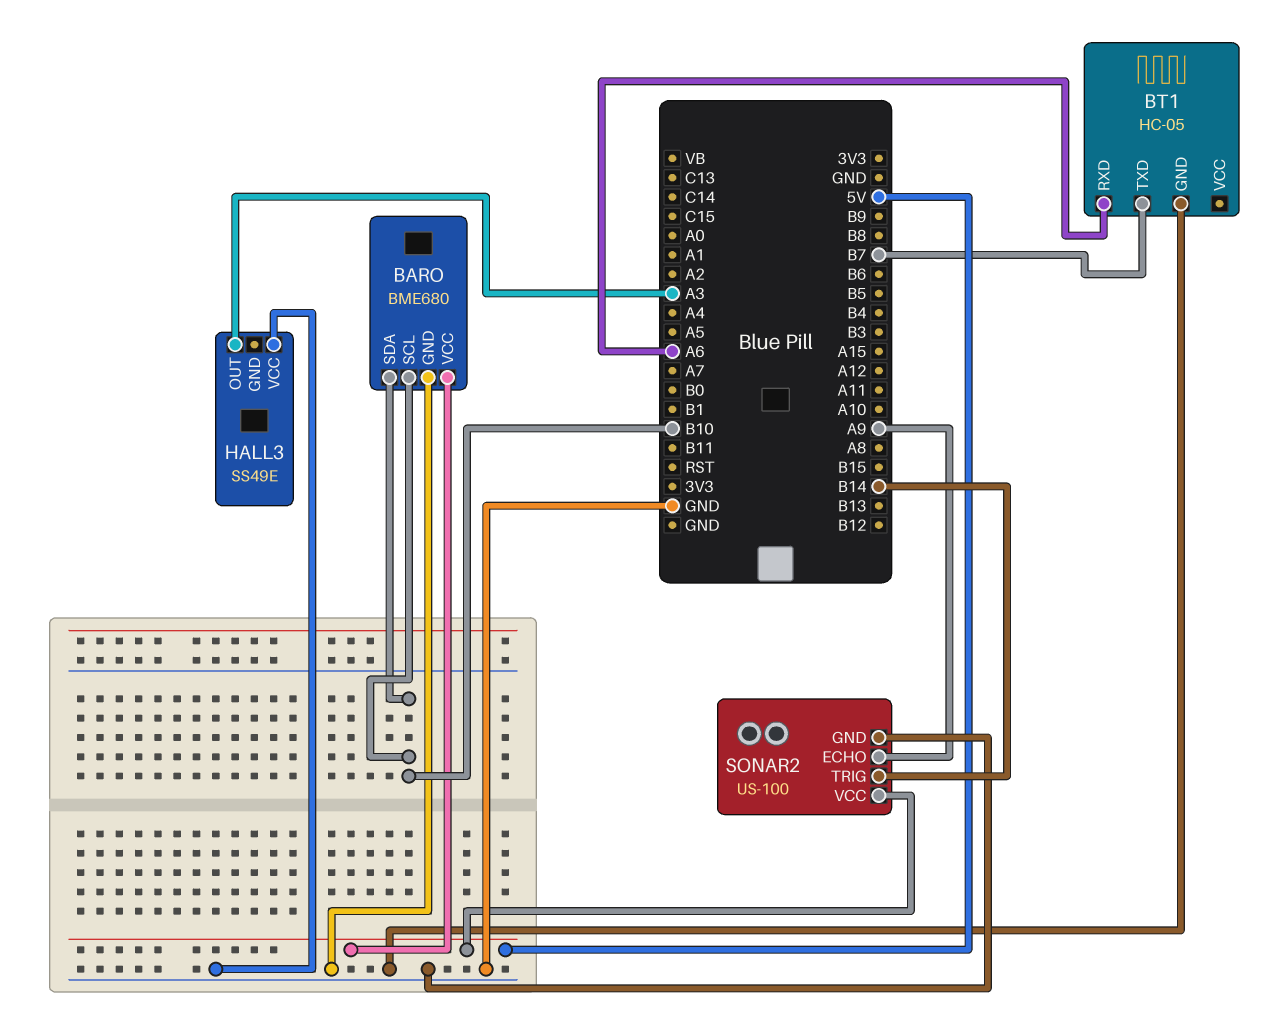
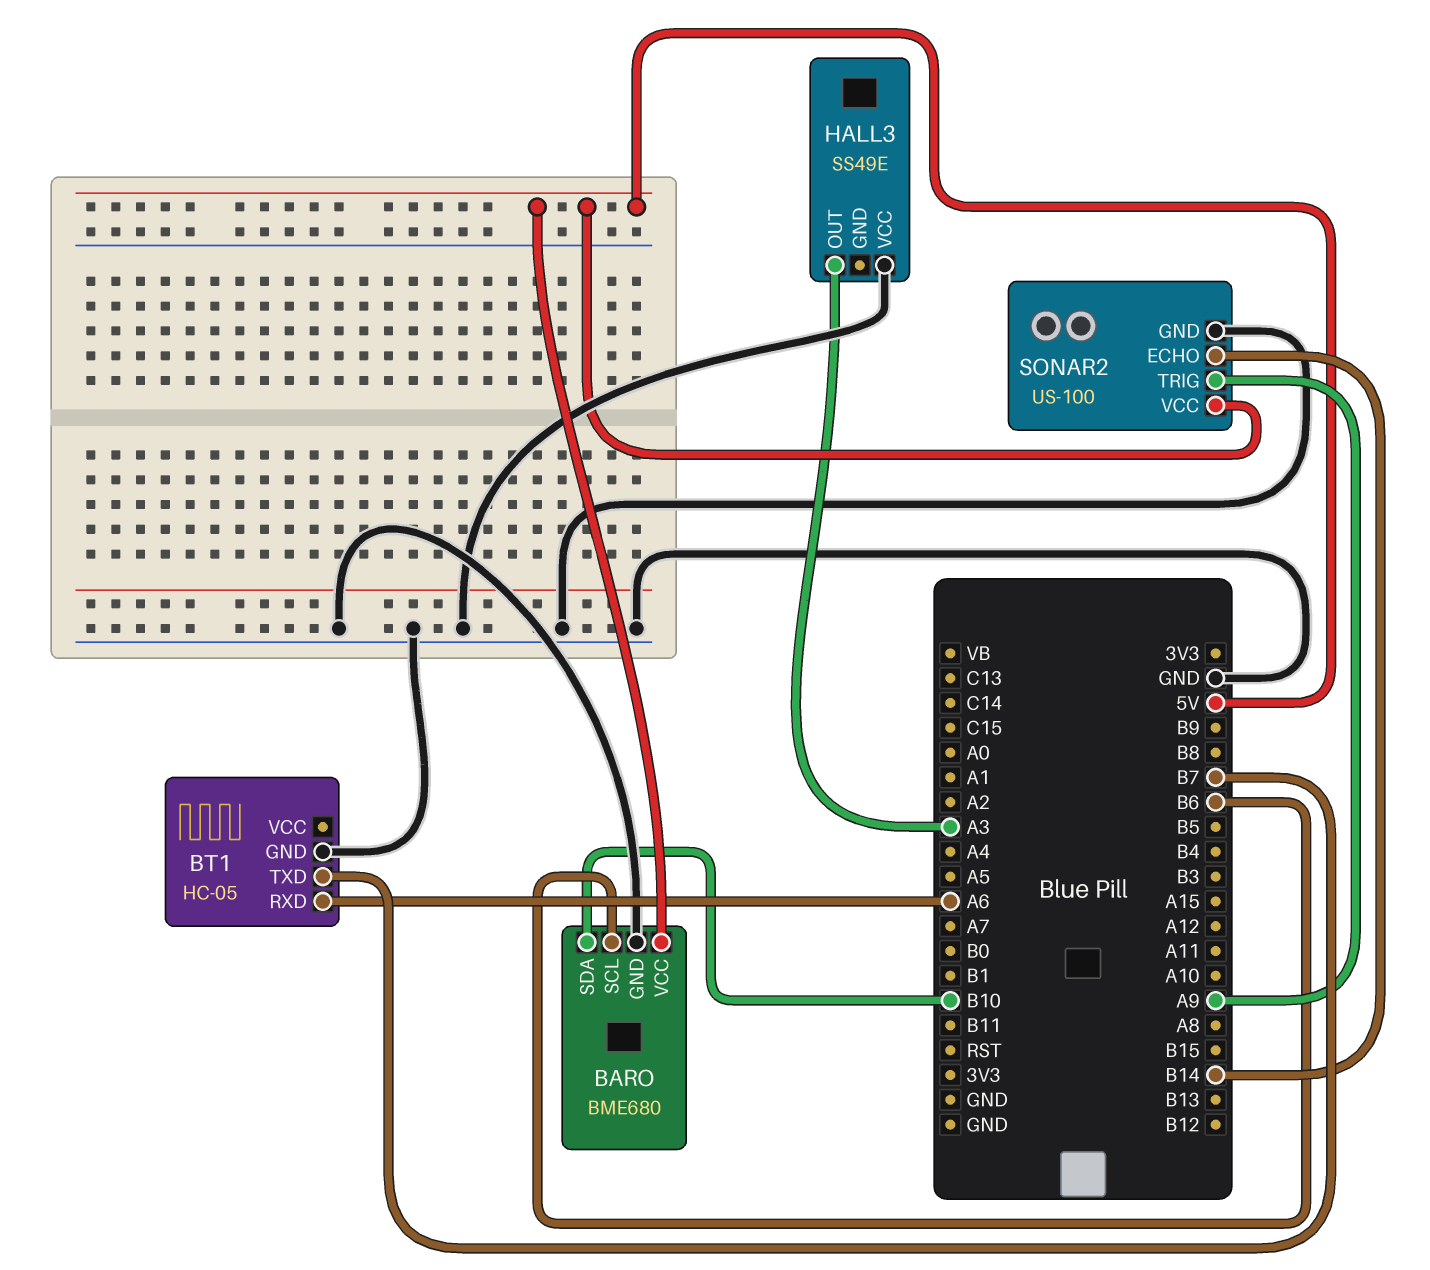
BARO pin SCL: B10 -> B6
SONAR2 pin ECHO: A9 -> B14
SONAR2 pin TRIG: B14 -> A9

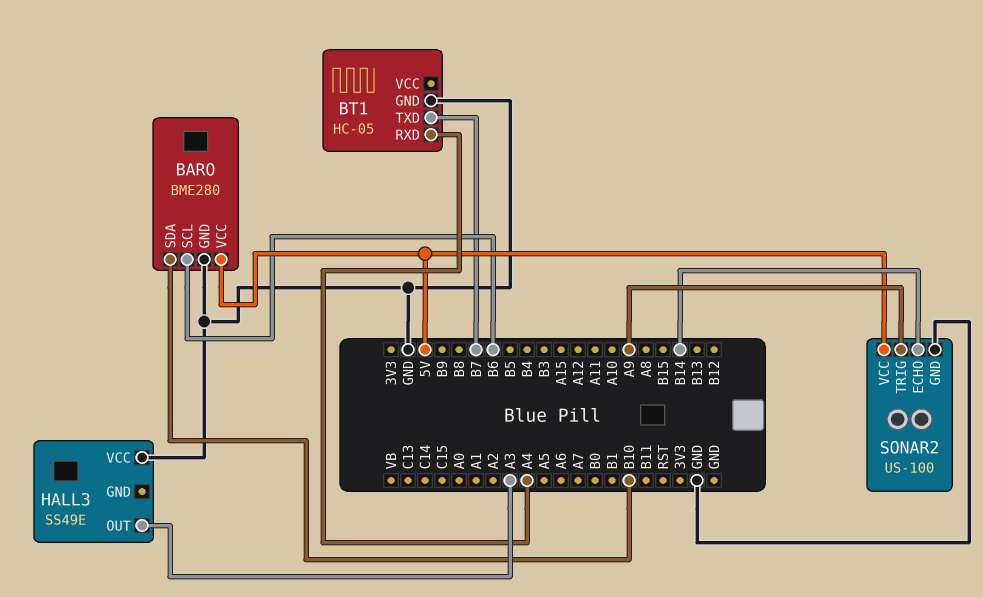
BARO: BME680 -> BME280
BT1 pin RXD: A6 -> A4

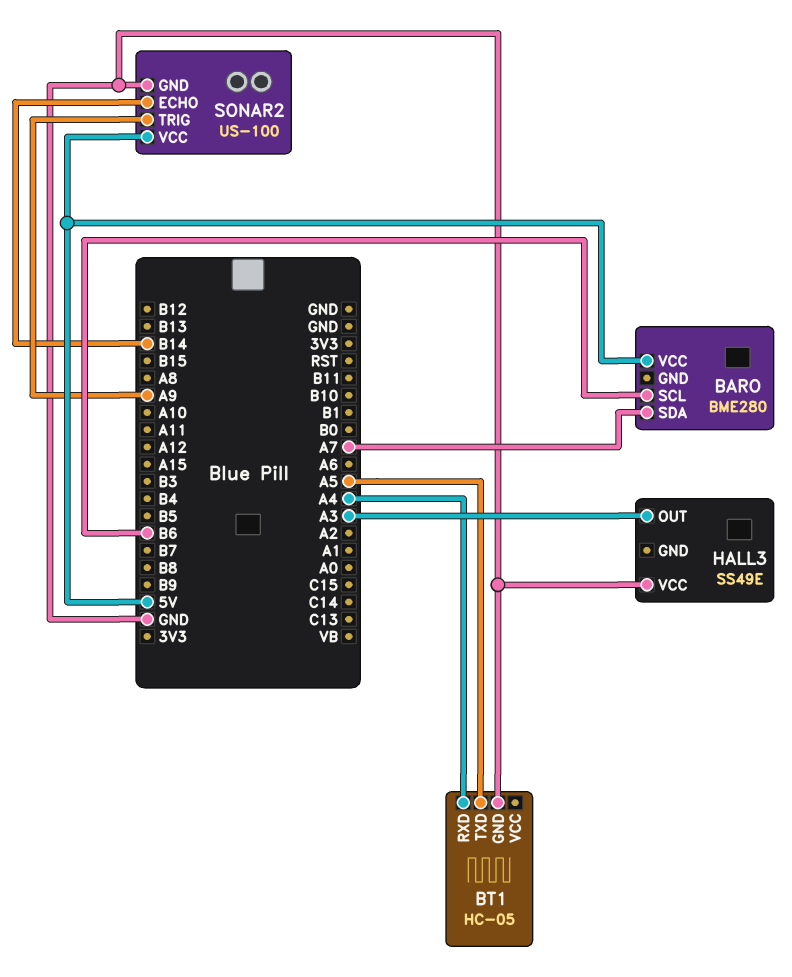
BARO pin GND: GND -> none
BARO pin SDA: B10 -> A7
BT1 pin TXD: B7 -> A5

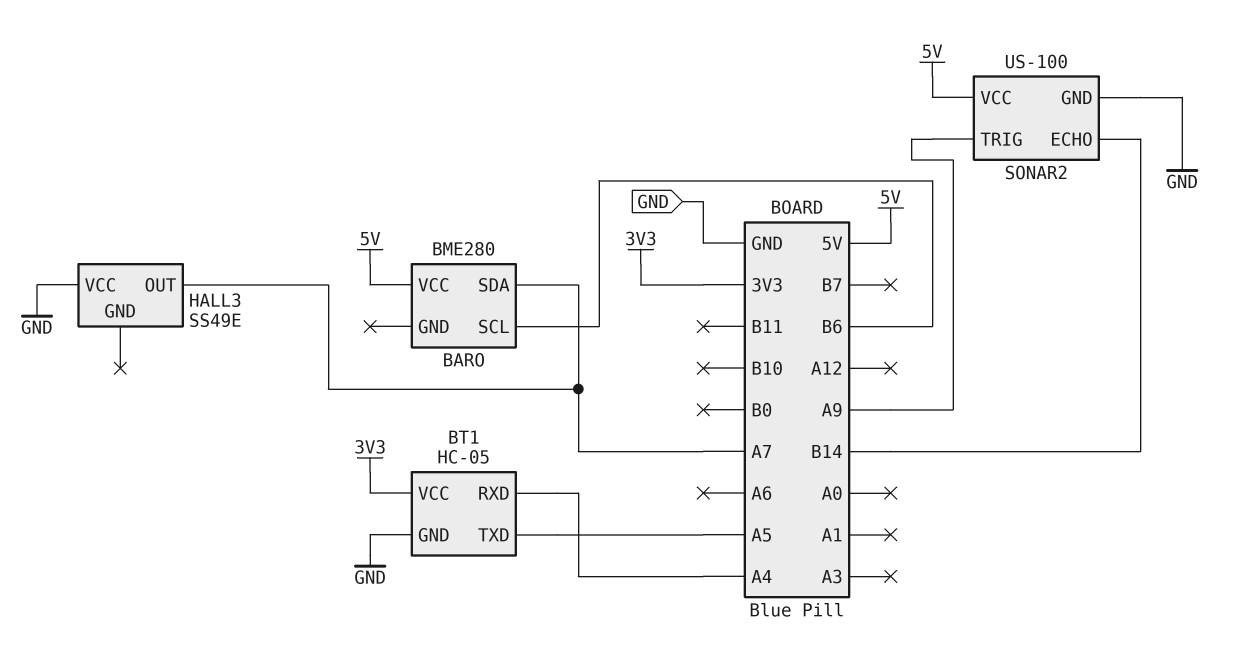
BT1 pin VCC: none -> 3V3
HALL3 pin OUT: A3 -> A7

